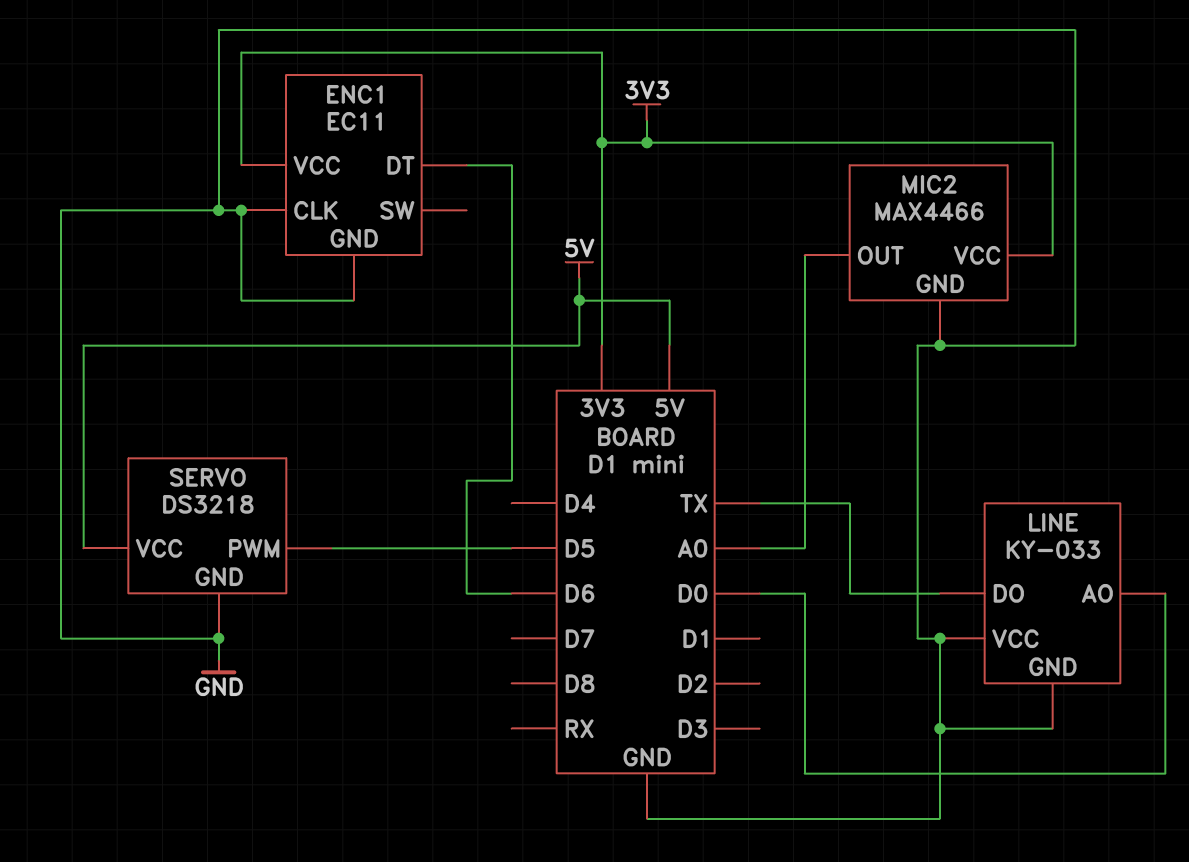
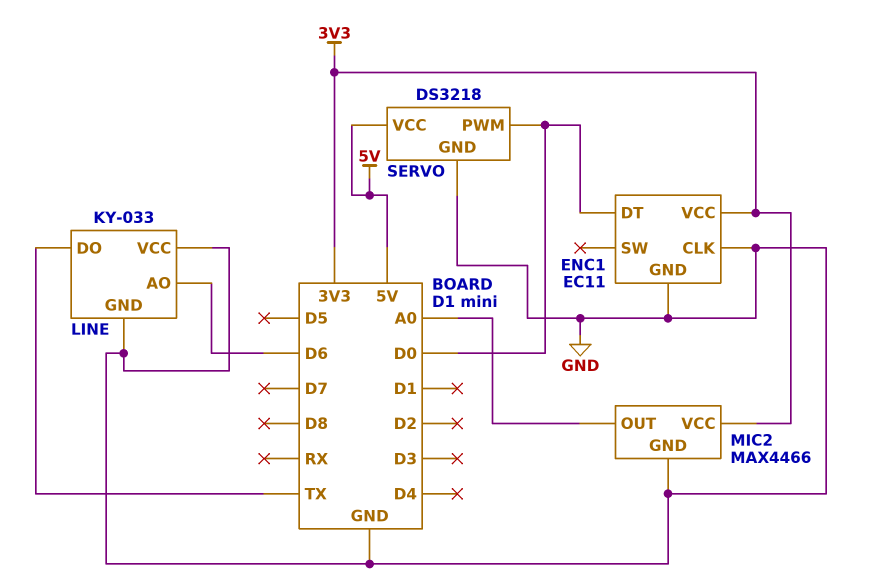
ENC1 pin DT: D6 -> D0
LINE pin AO: D0 -> D6
SERVO pin PWM: D5 -> D0

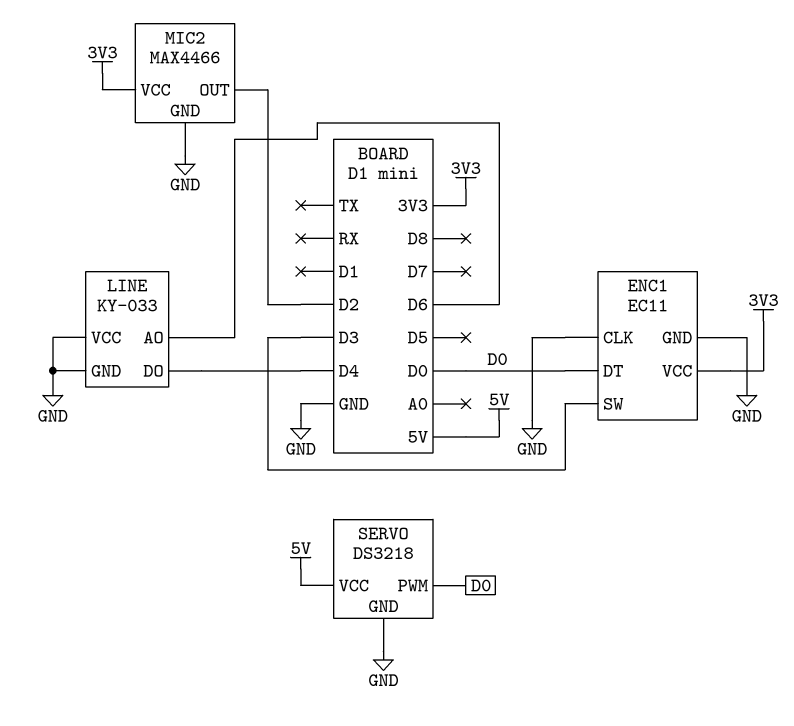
ENC1 pin SW: none -> D3
LINE pin DO: TX -> D4
MIC2 pin OUT: A0 -> D2

